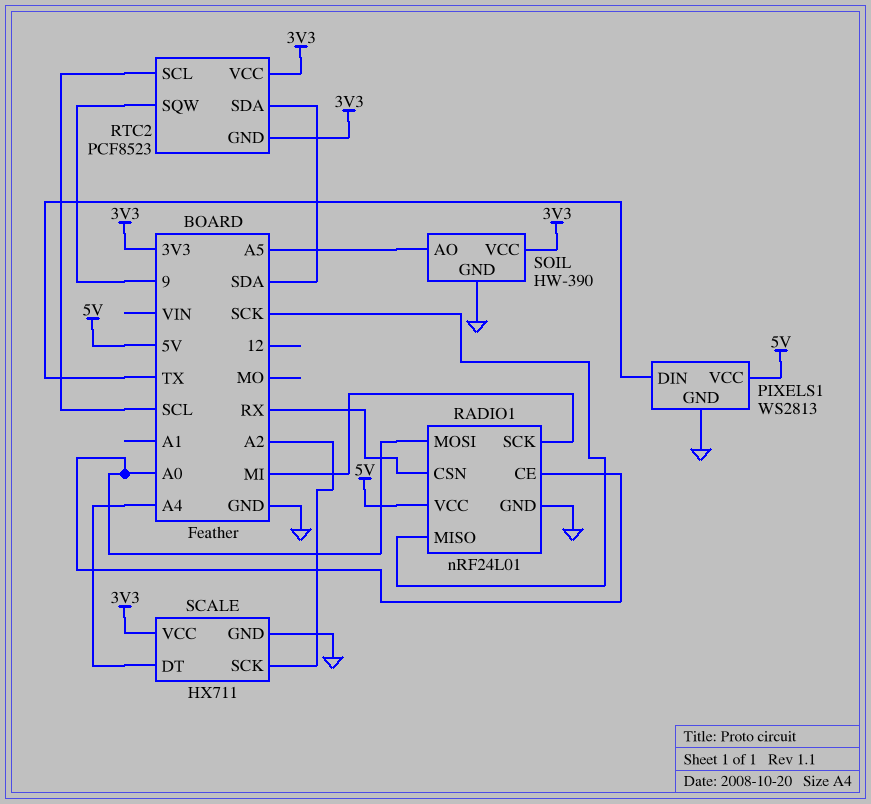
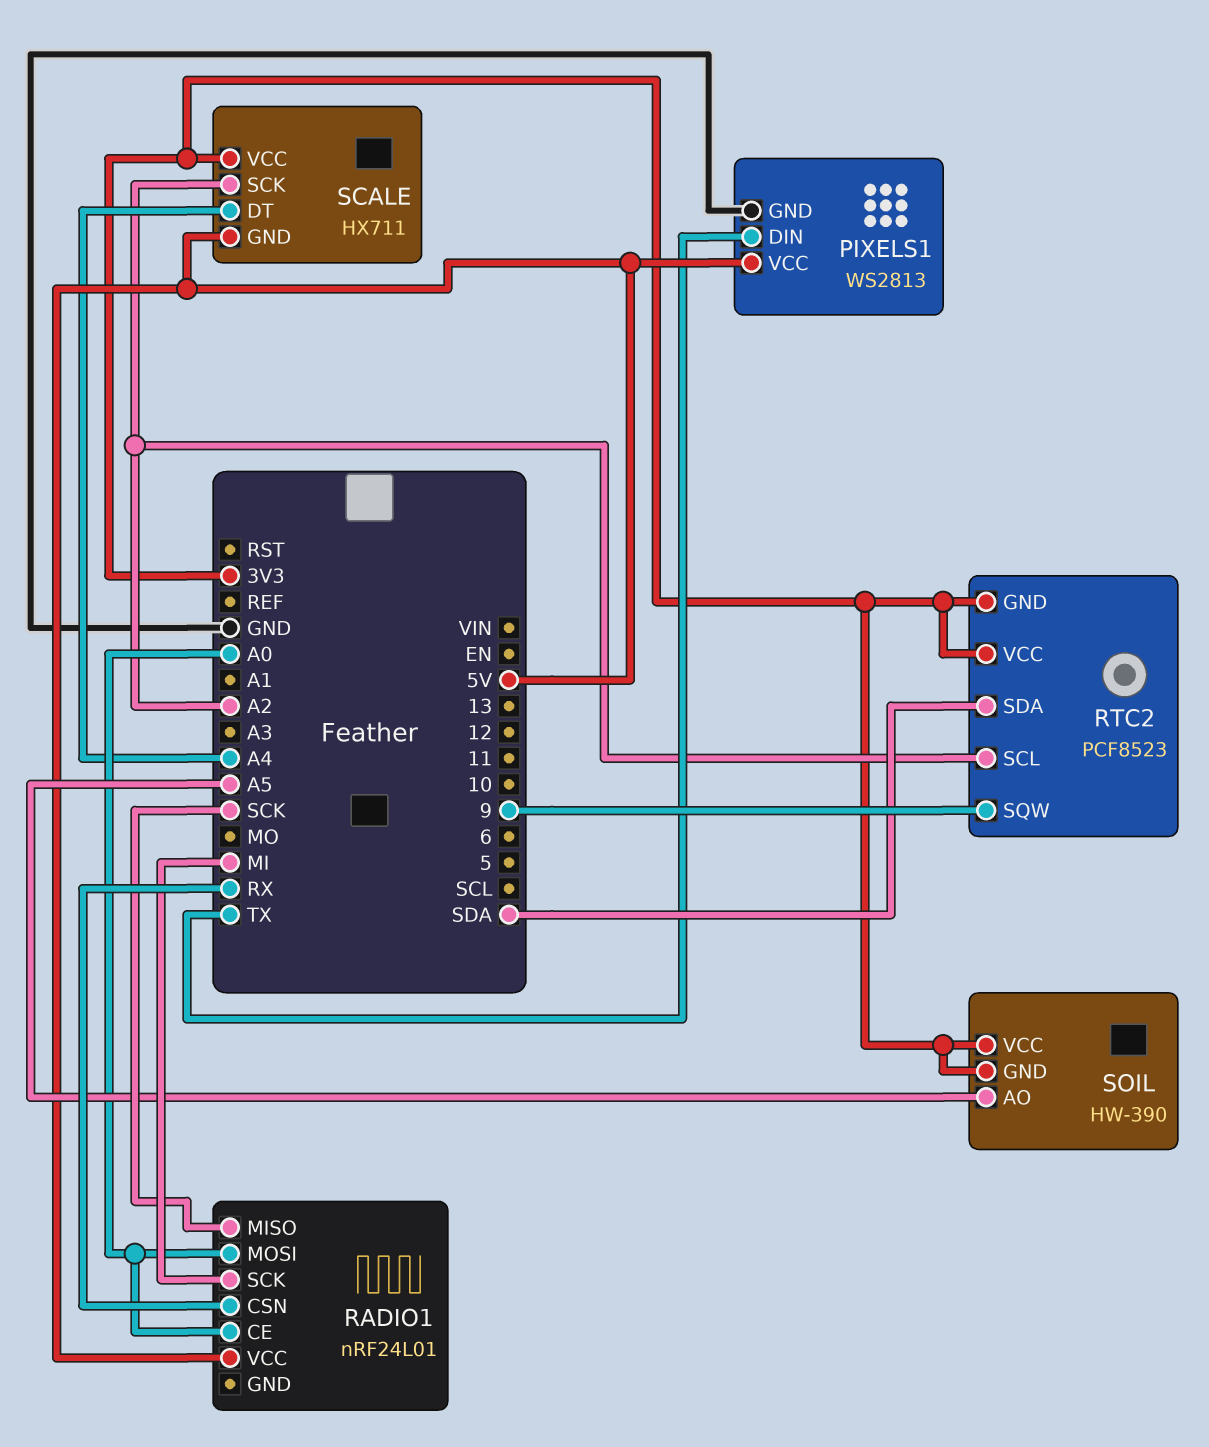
RADIO1 pin GND: GND -> none
RTC2 pin SCL: SCL -> A2
SCALE pin GND: GND -> 5V
SOIL pin GND: GND -> 3V3

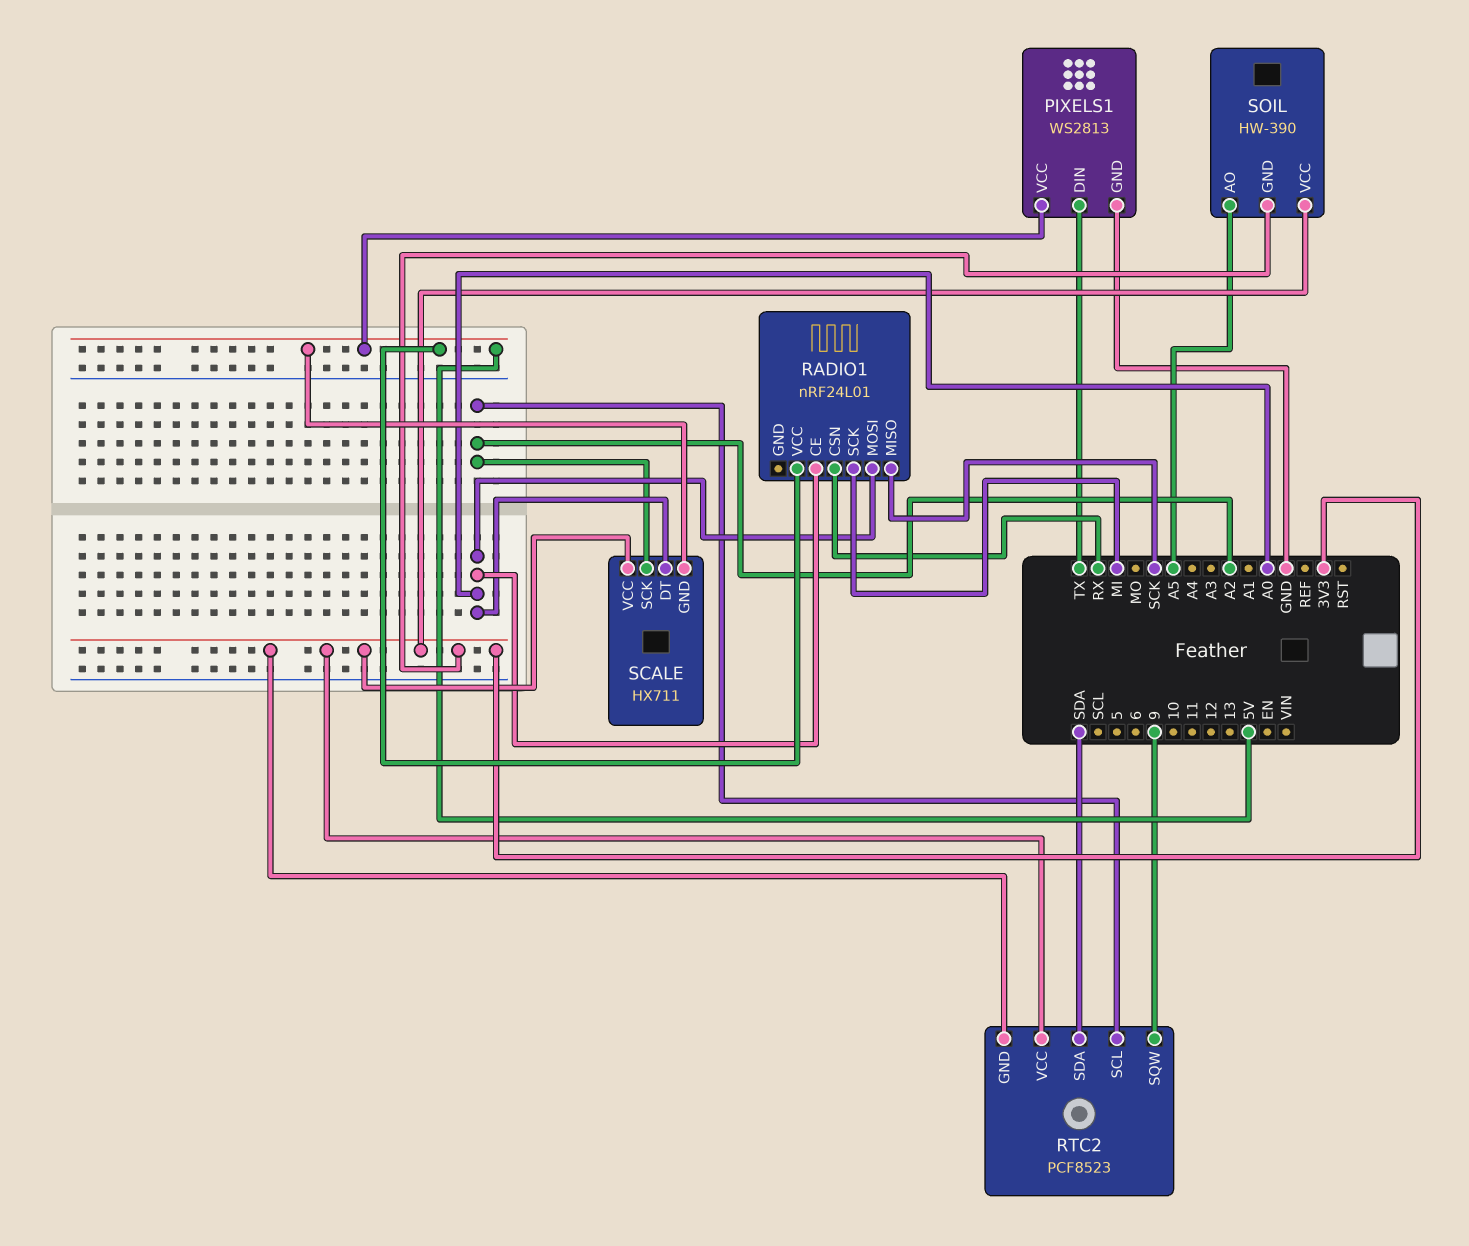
SCALE pin DT: A4 -> A0

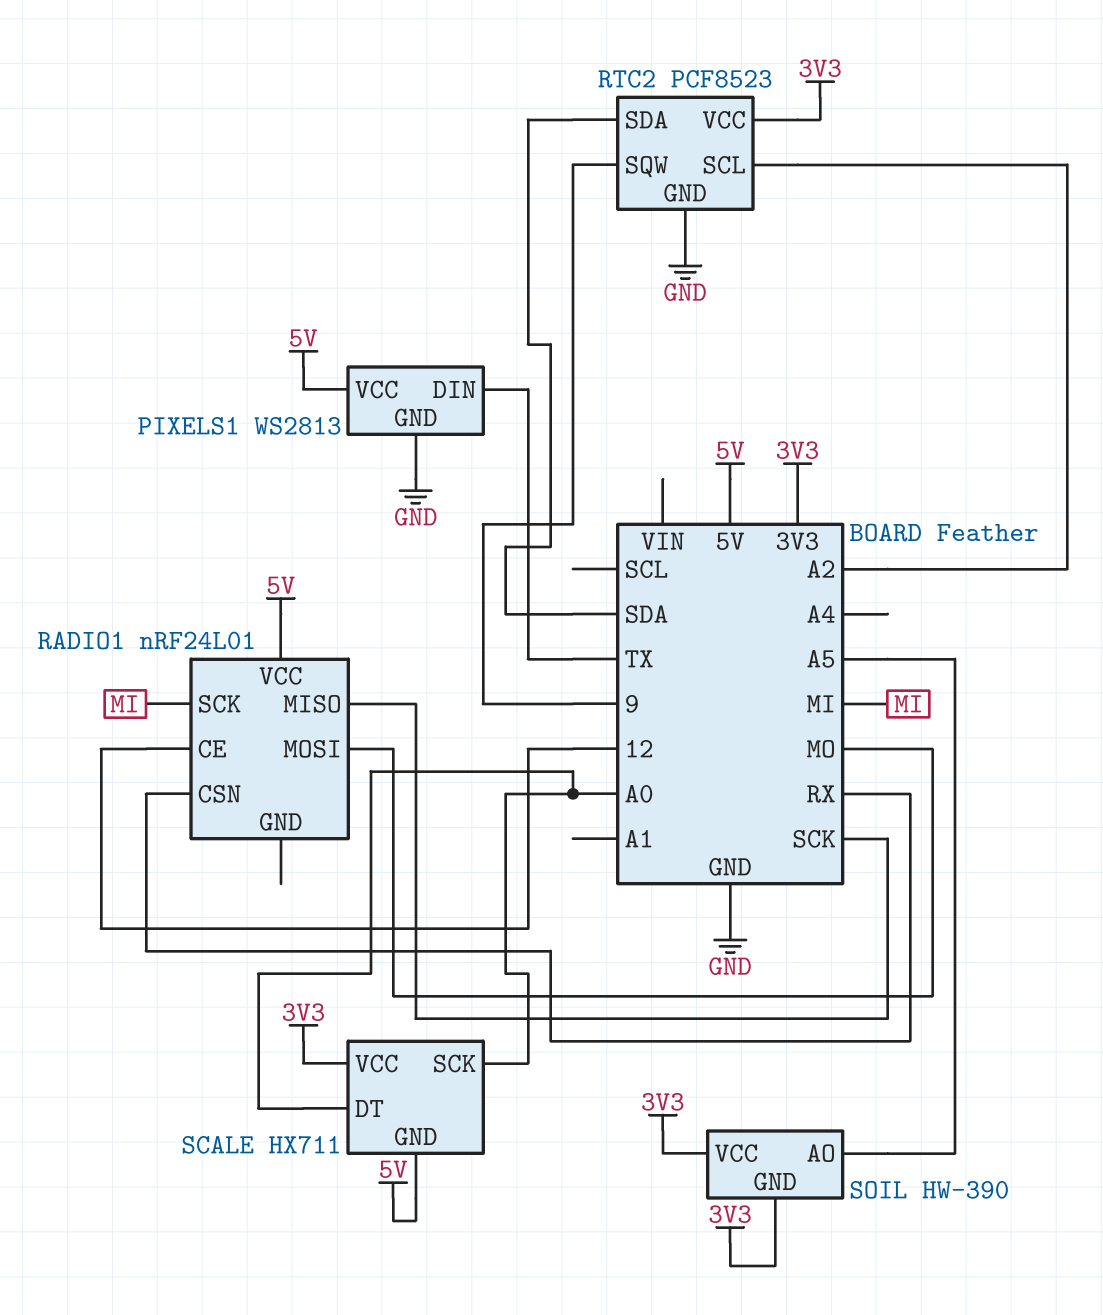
RADIO1 pin CE: A0 -> 12
RADIO1 pin MOSI: A0 -> MO
RTC2 pin GND: 3V3 -> GND
SCALE pin SCK: A2 -> A0

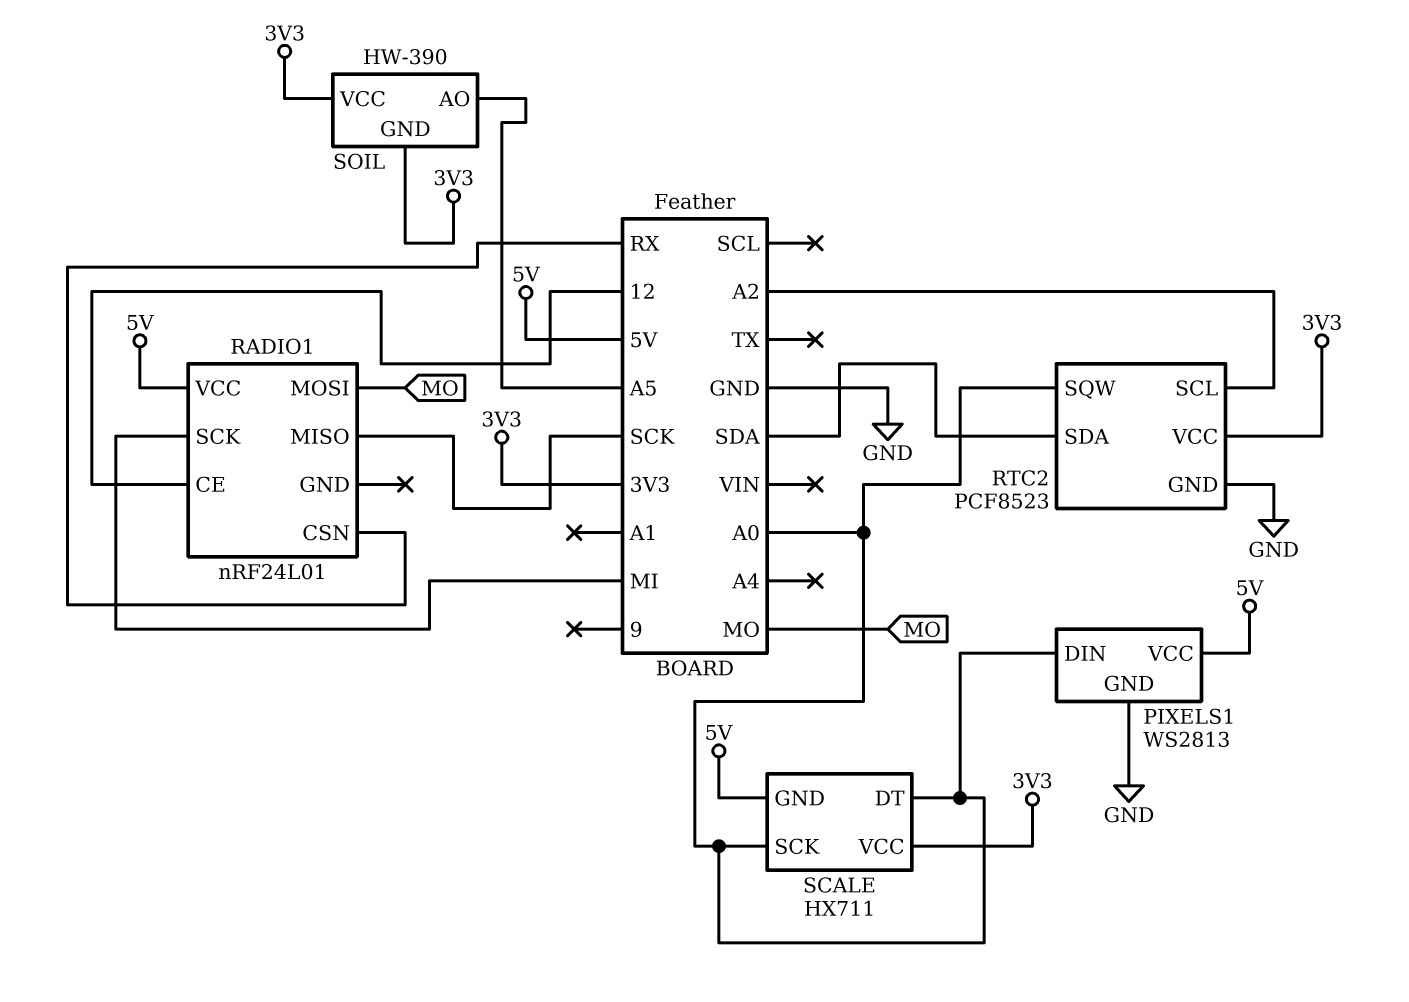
PIXELS1 pin DIN: TX -> A0
RTC2 pin SQW: 9 -> A0

